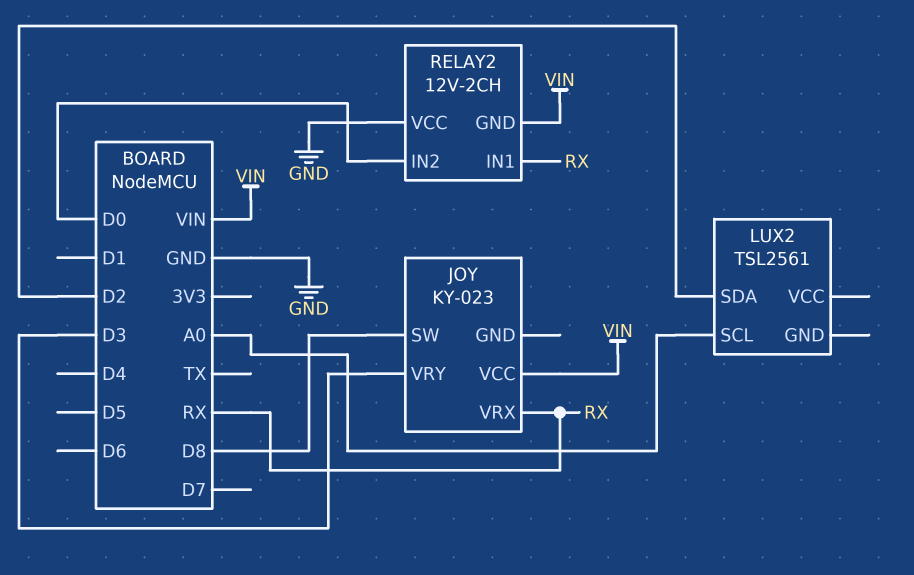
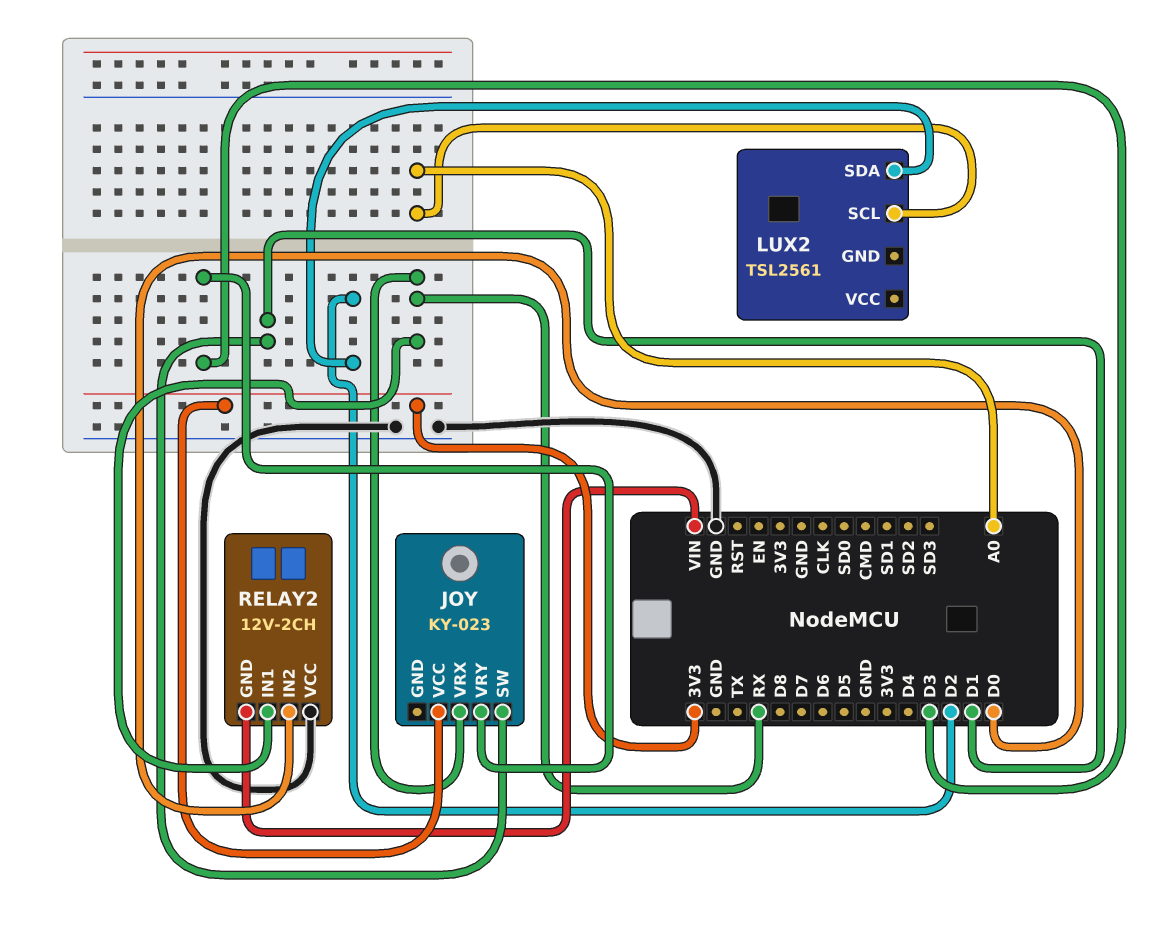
JOY pin SW: D8 -> D1
JOY pin VCC: VIN -> 3V3

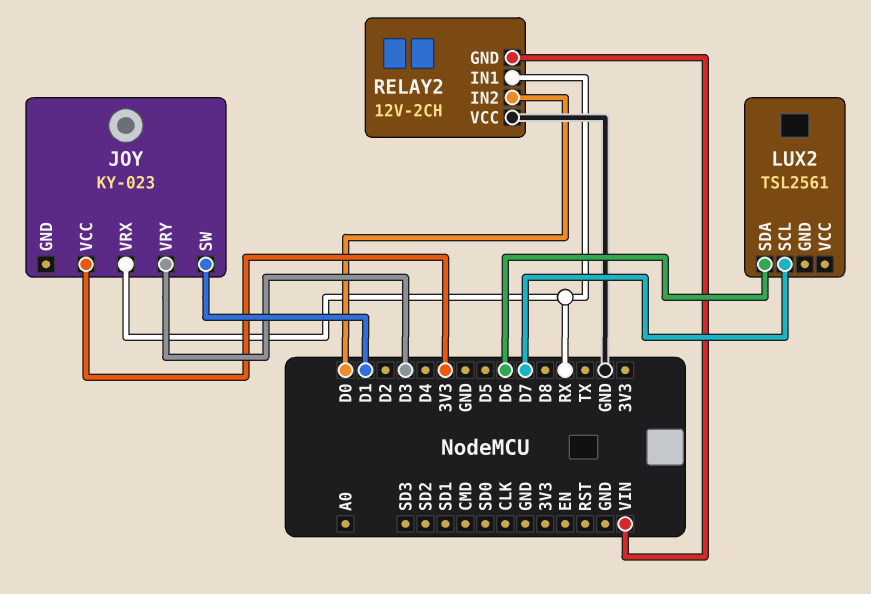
LUX2 pin SCL: A0 -> D7
LUX2 pin SDA: D2 -> D6

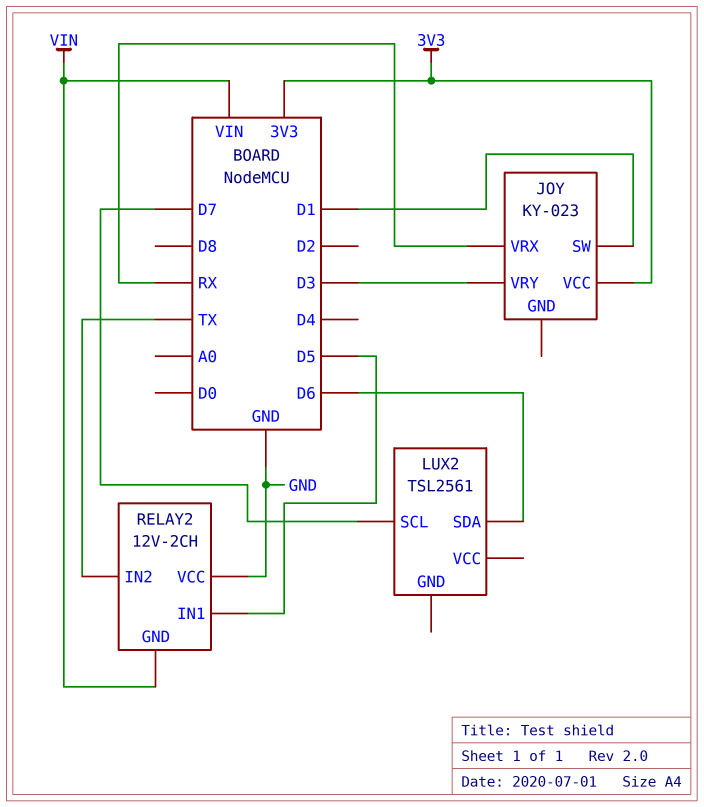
RELAY2 pin IN1: RX -> D5
RELAY2 pin IN2: D0 -> TX

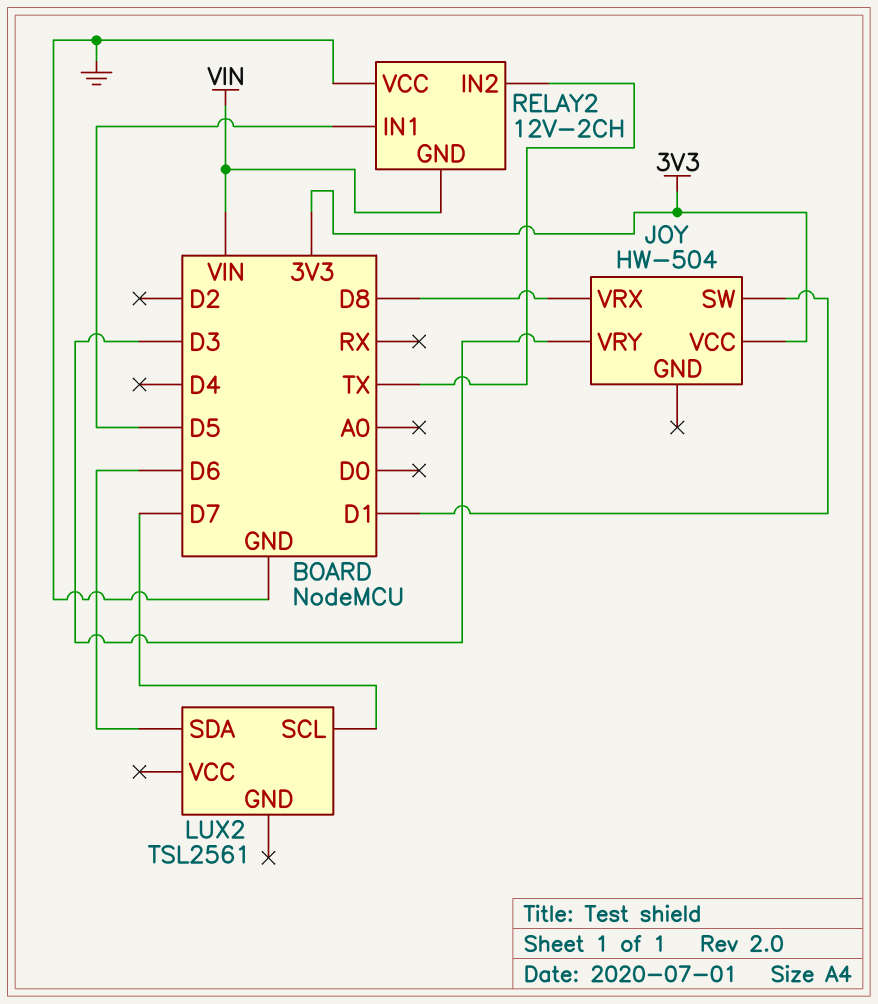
JOY: KY-023 -> HW-504
JOY pin VRX: RX -> D8

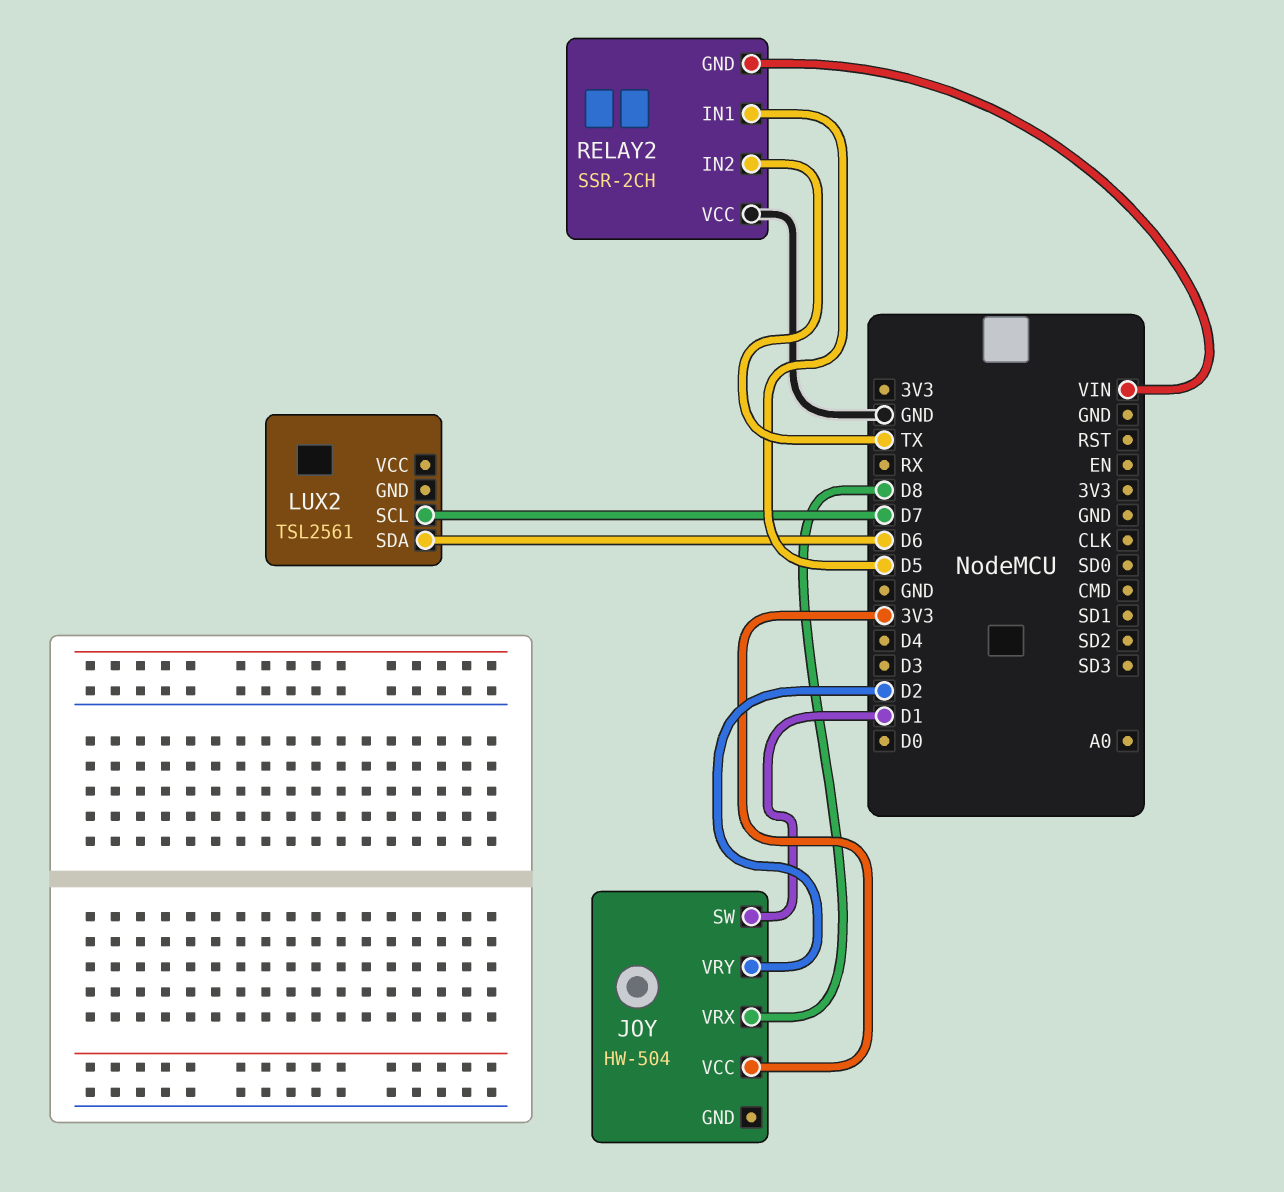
JOY pin VRY: D3 -> D2
RELAY2: 12V-2CH -> SSR-2CH

